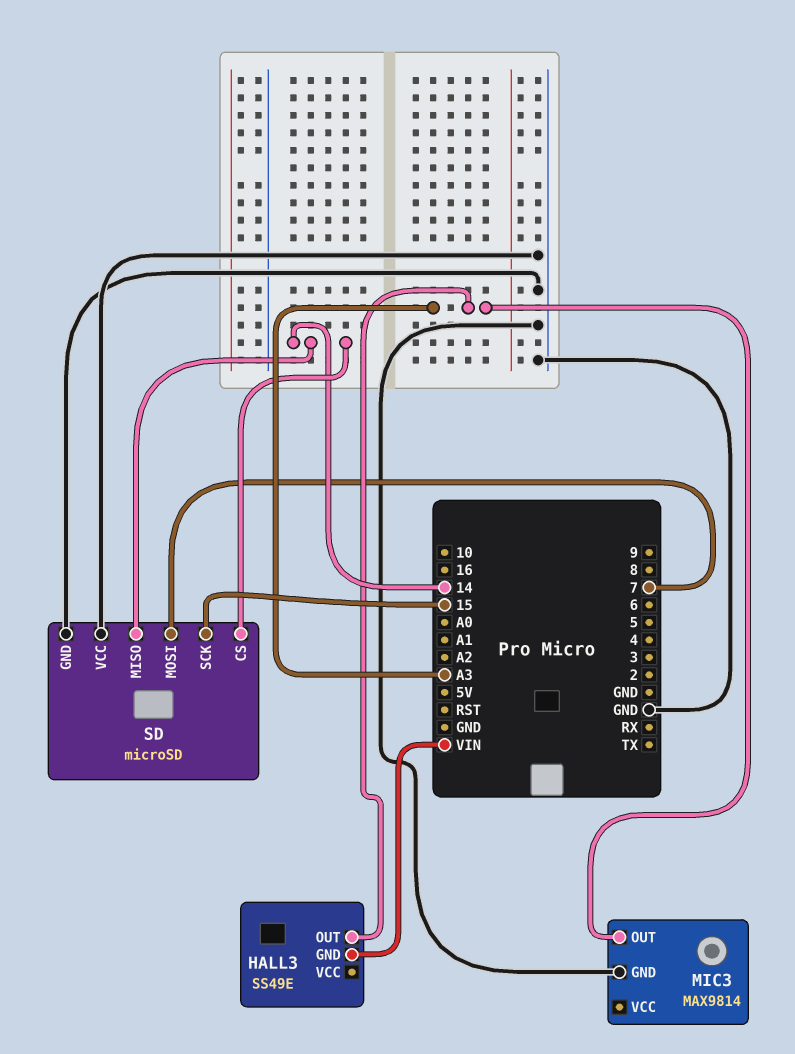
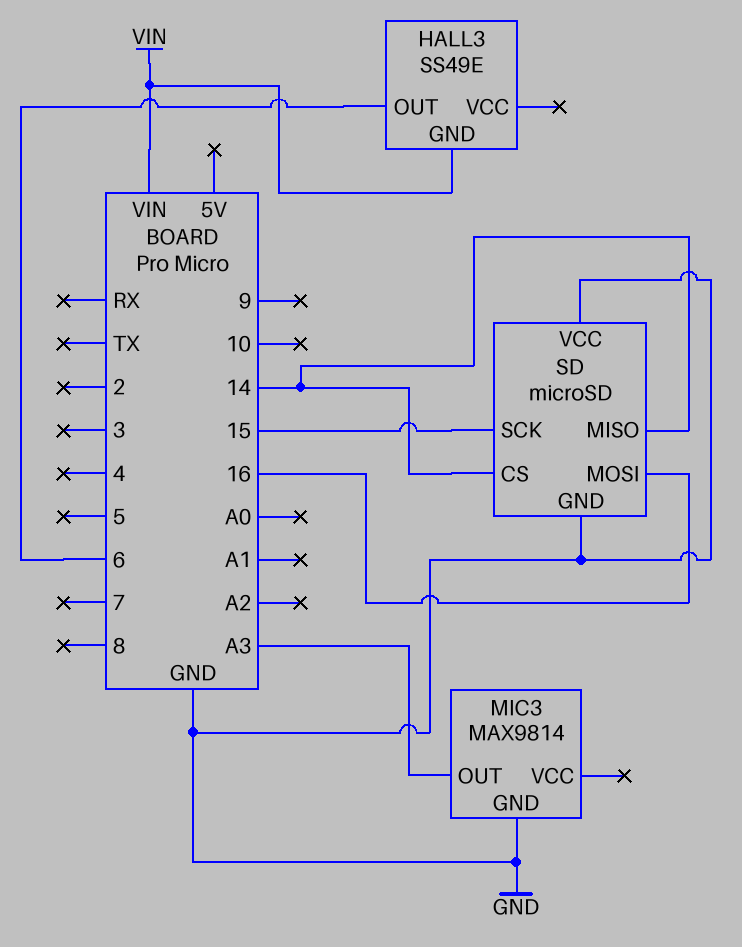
HALL3 pin OUT: A3 -> 6
SD pin MOSI: 7 -> 16

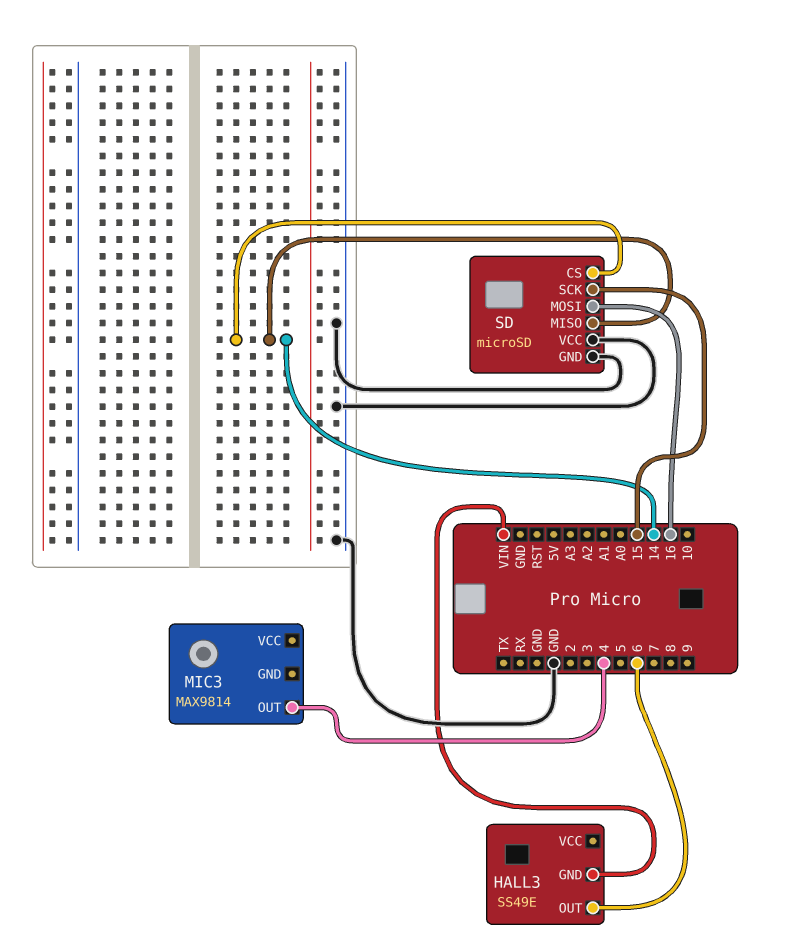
MIC3 pin GND: GND -> none
MIC3 pin OUT: A3 -> 4

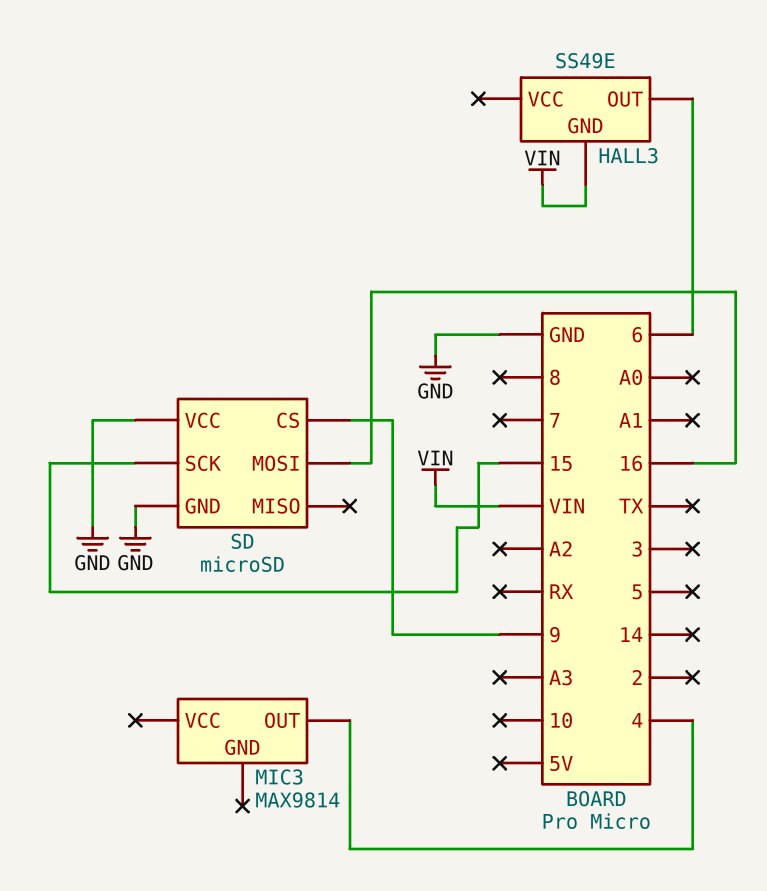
SD pin CS: 14 -> 9
SD pin MISO: 14 -> none

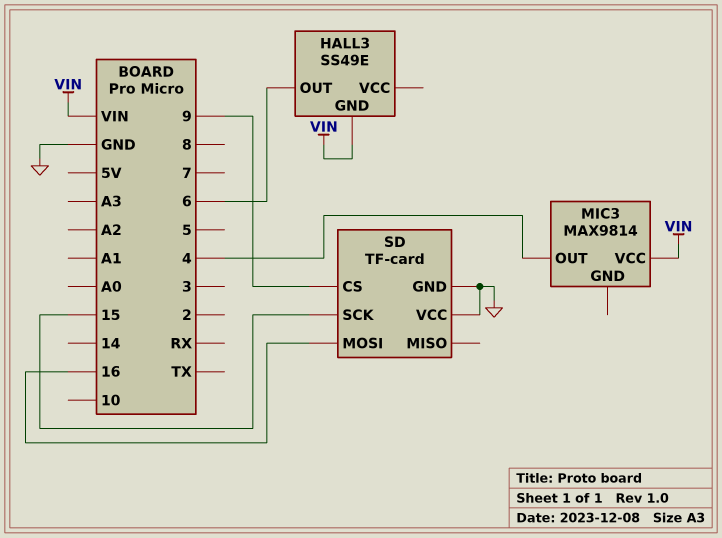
MIC3 pin VCC: none -> VIN
SD: microSD -> TF-card

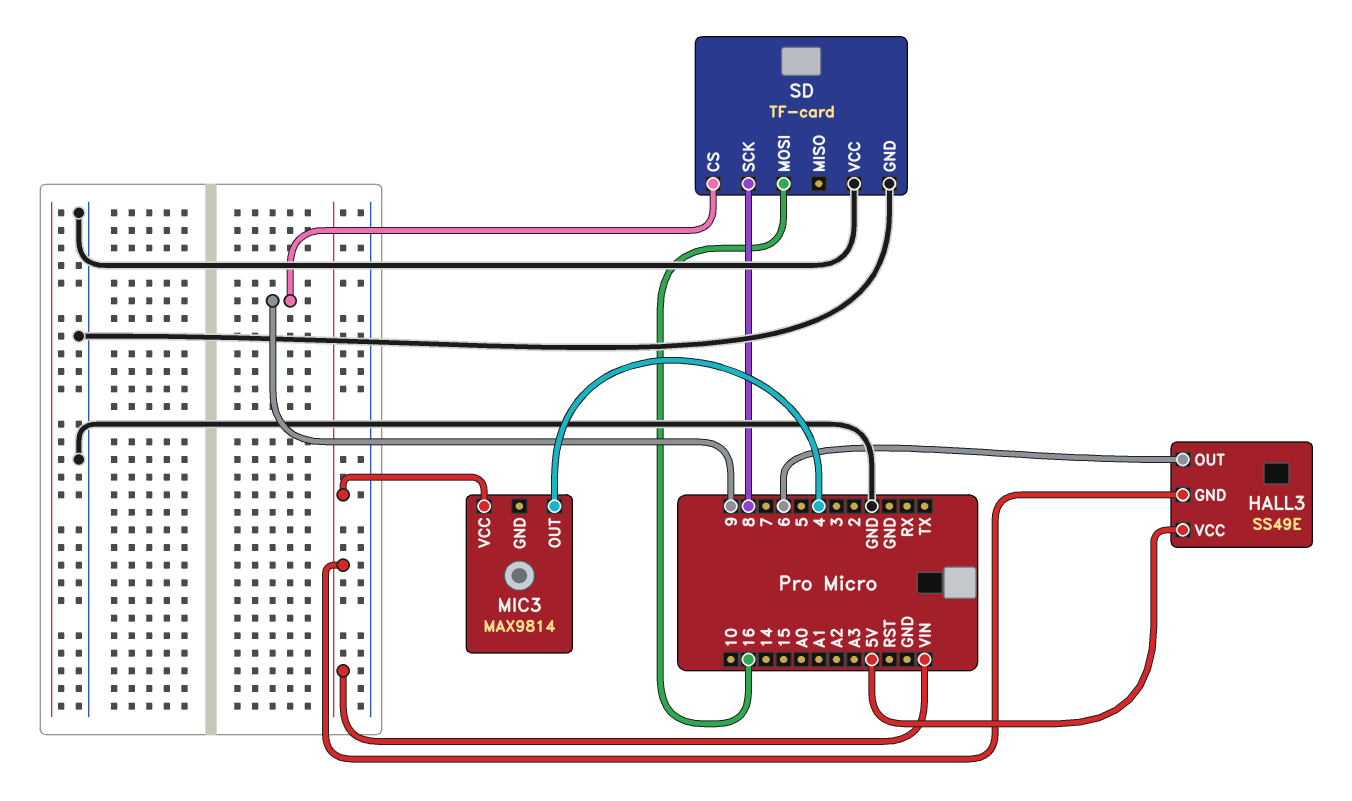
HALL3 pin VCC: none -> 5V
SD pin SCK: 15 -> 8

